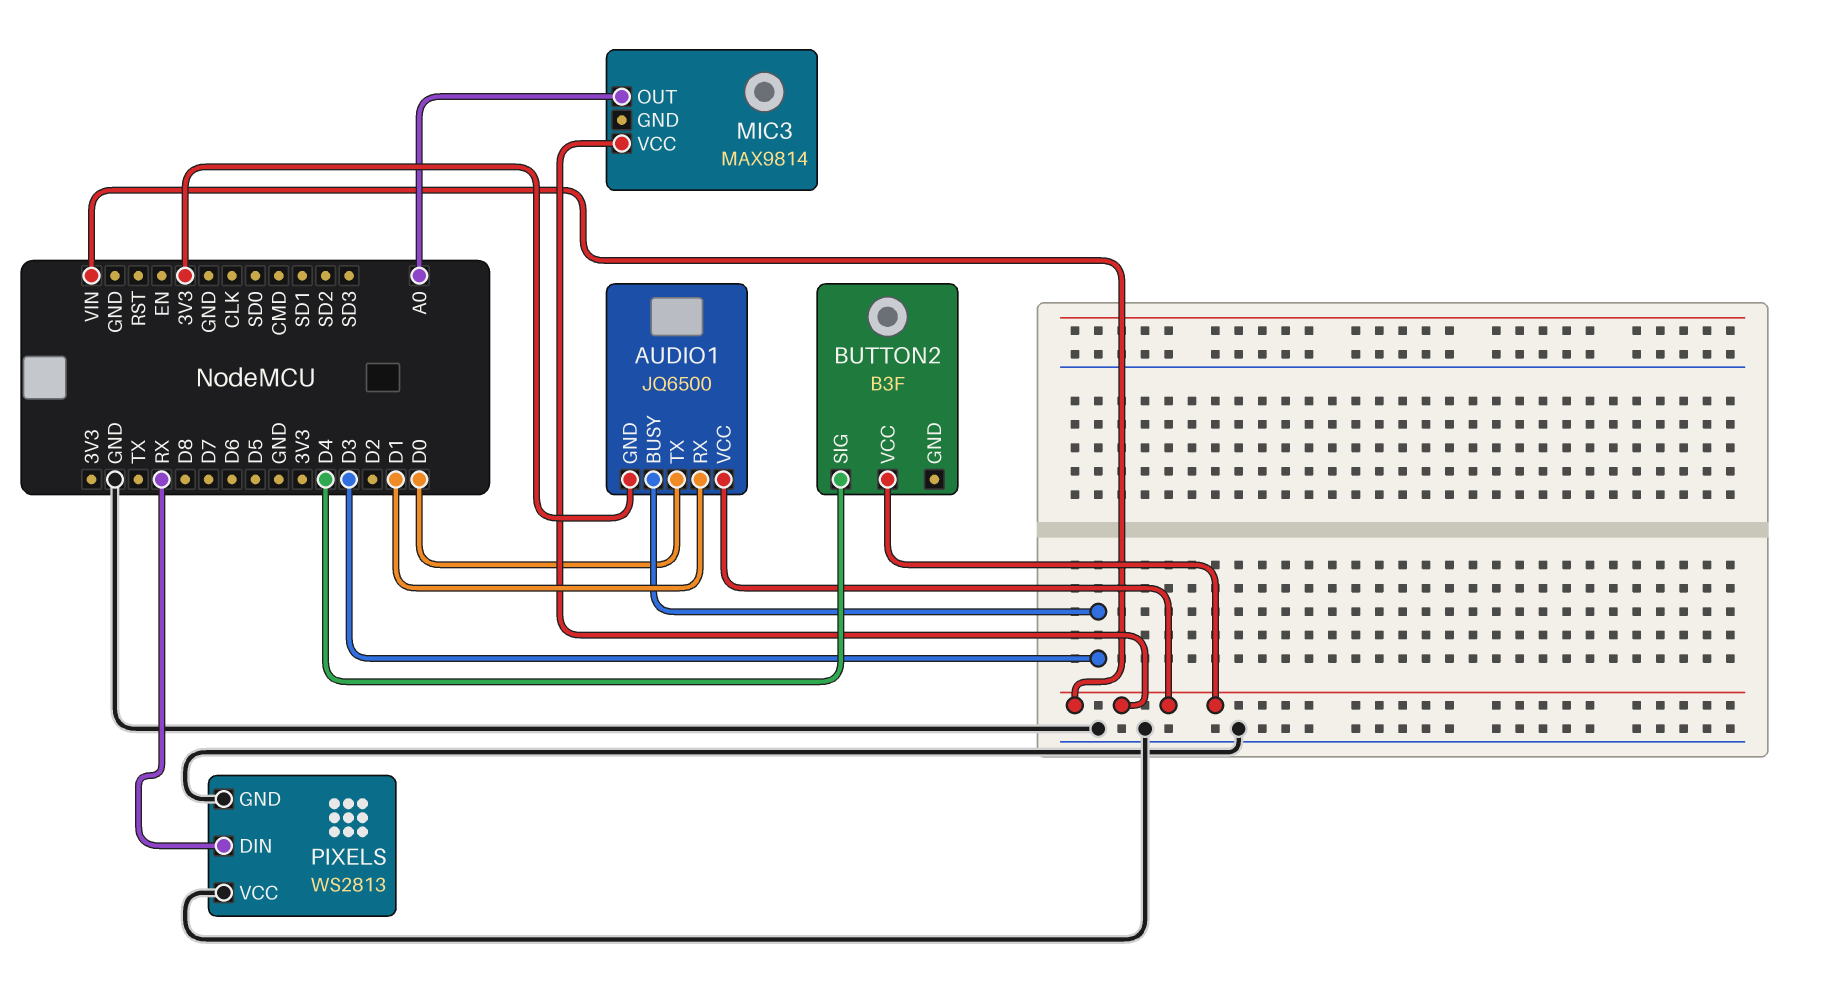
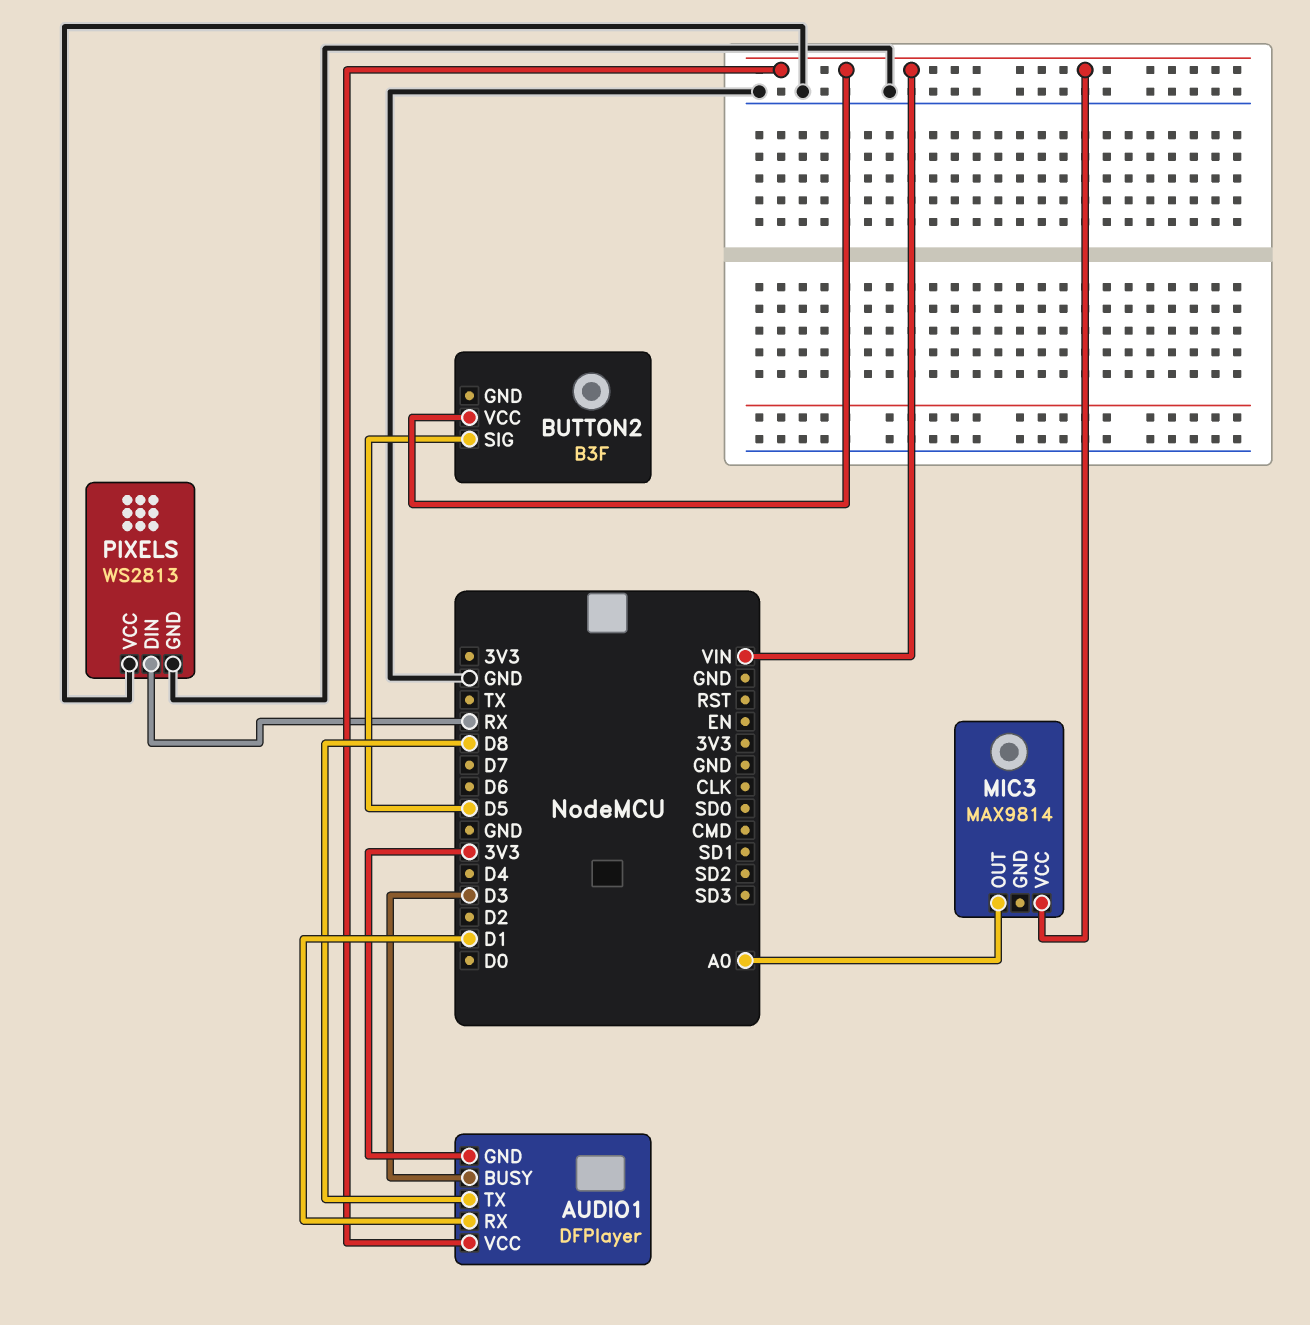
AUDIO1: JQ6500 -> DFPlayer
AUDIO1 pin TX: D0 -> D8
BUTTON2 pin SIG: D4 -> D5

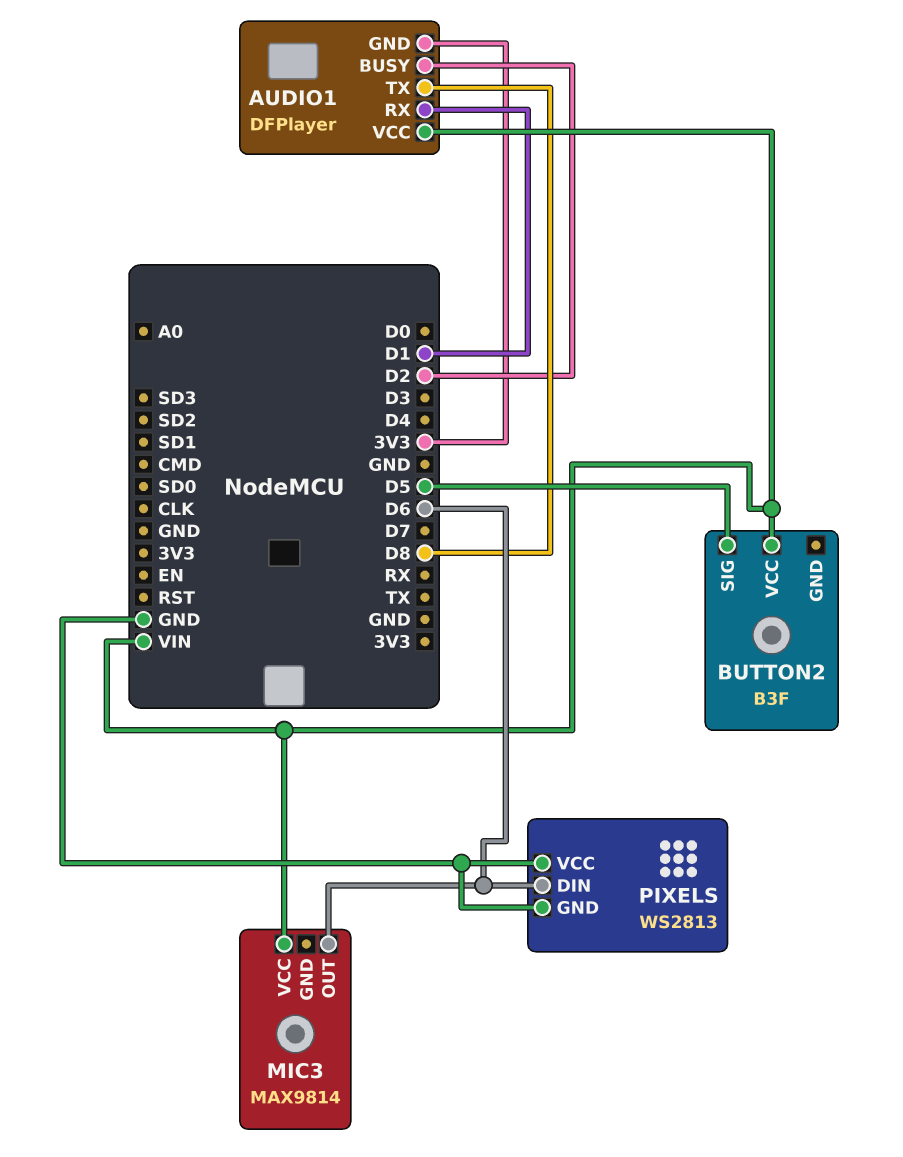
AUDIO1 pin BUSY: D3 -> D2
MIC3 pin OUT: A0 -> D6
PIXELS pin DIN: RX -> D6

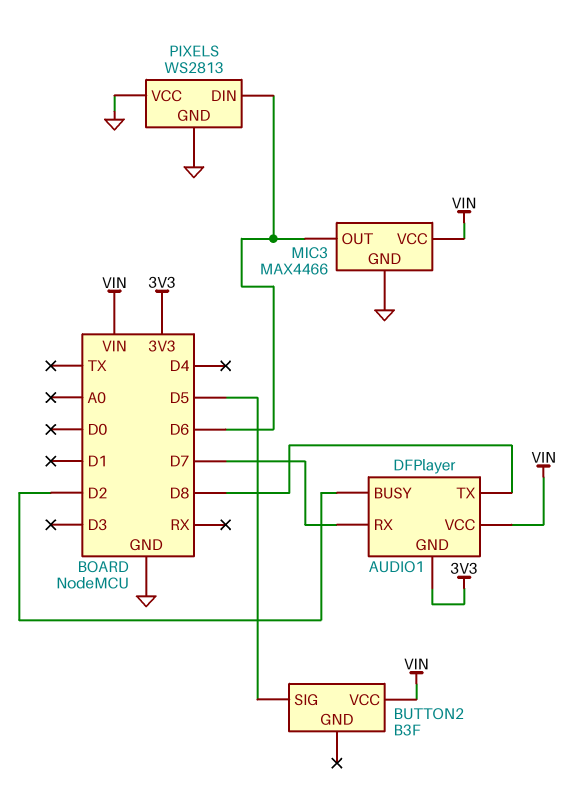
AUDIO1 pin RX: D1 -> D7
MIC3: MAX9814 -> MAX4466
MIC3 pin GND: none -> GND

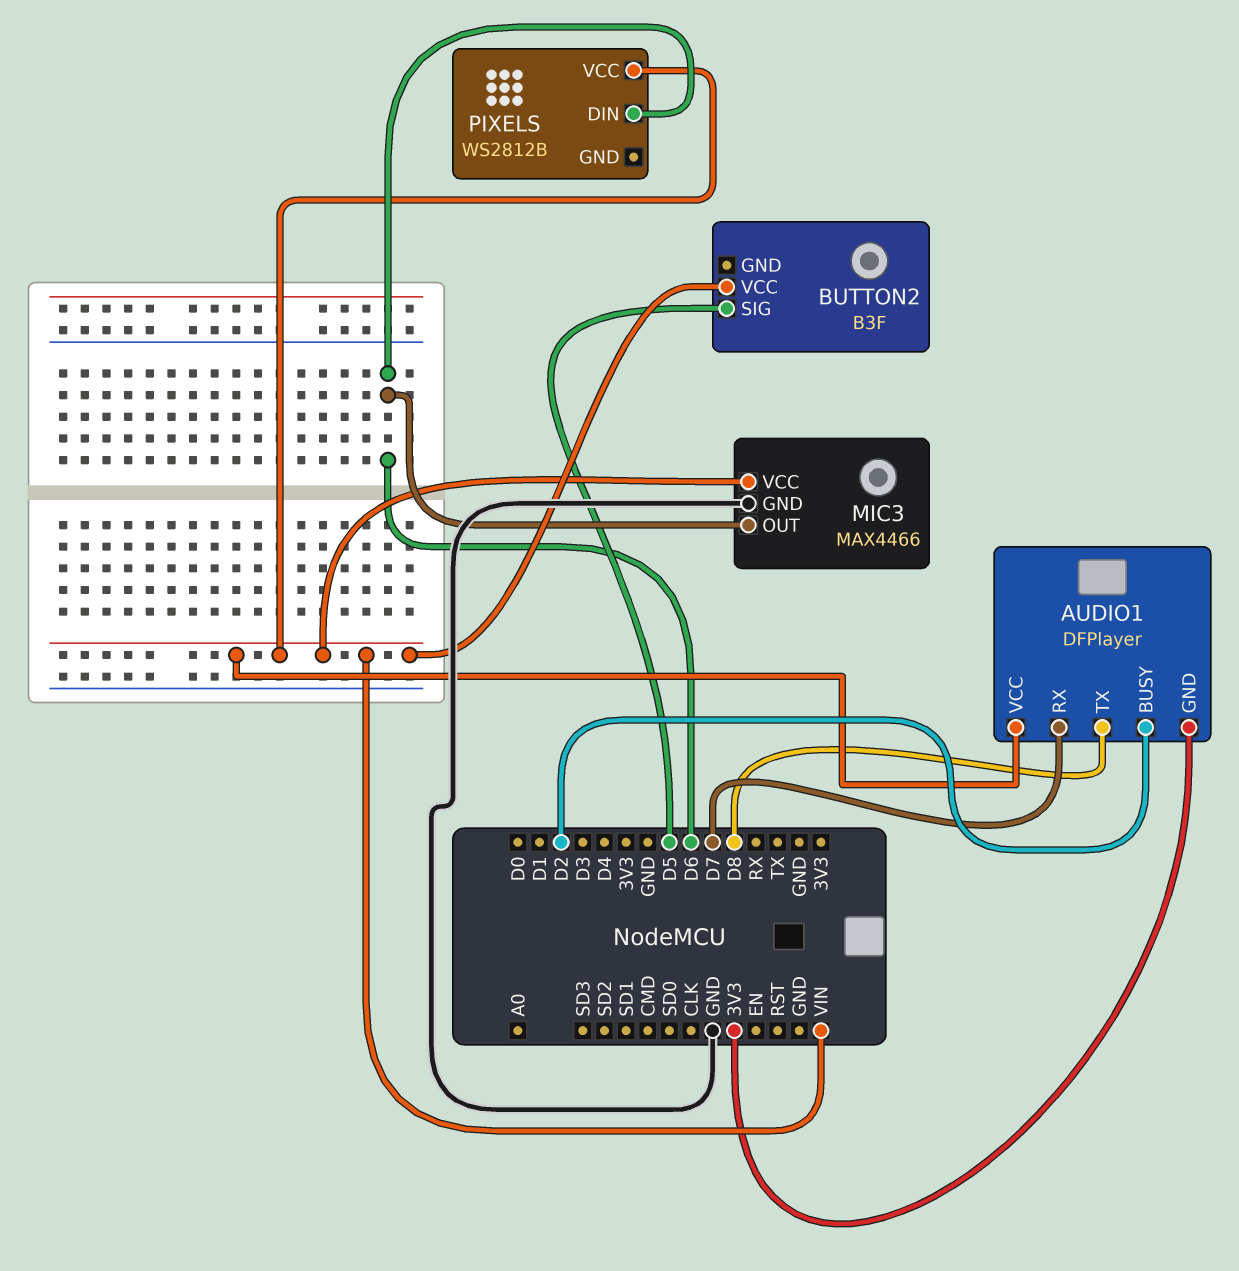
PIXELS: WS2813 -> WS2812B
PIXELS pin GND: GND -> none
PIXELS pin VCC: GND -> VIN

